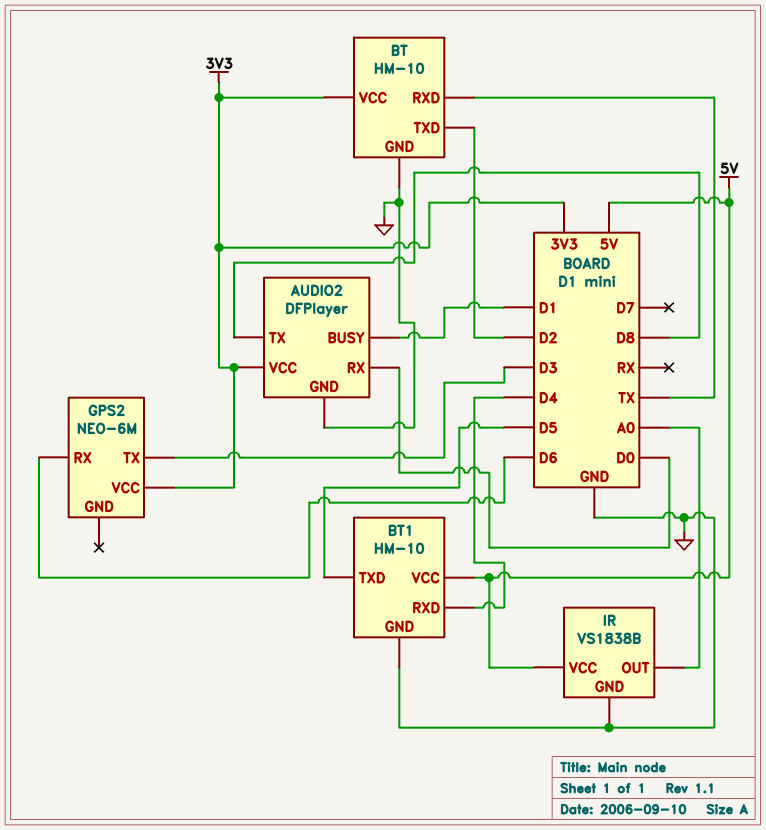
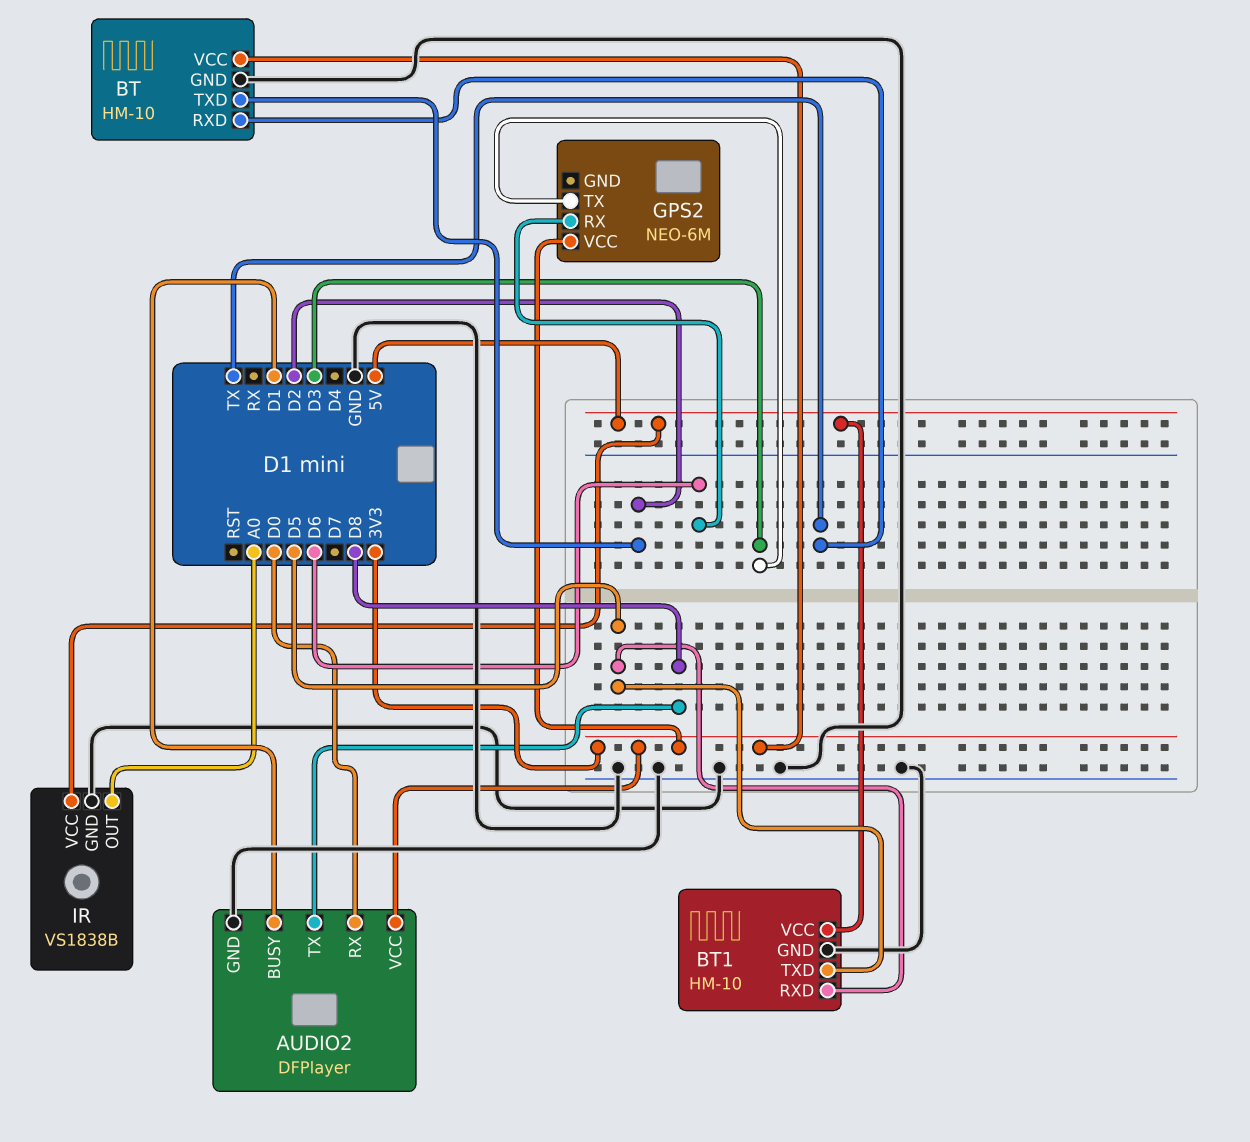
BT1 pin RXD: D4 -> D5

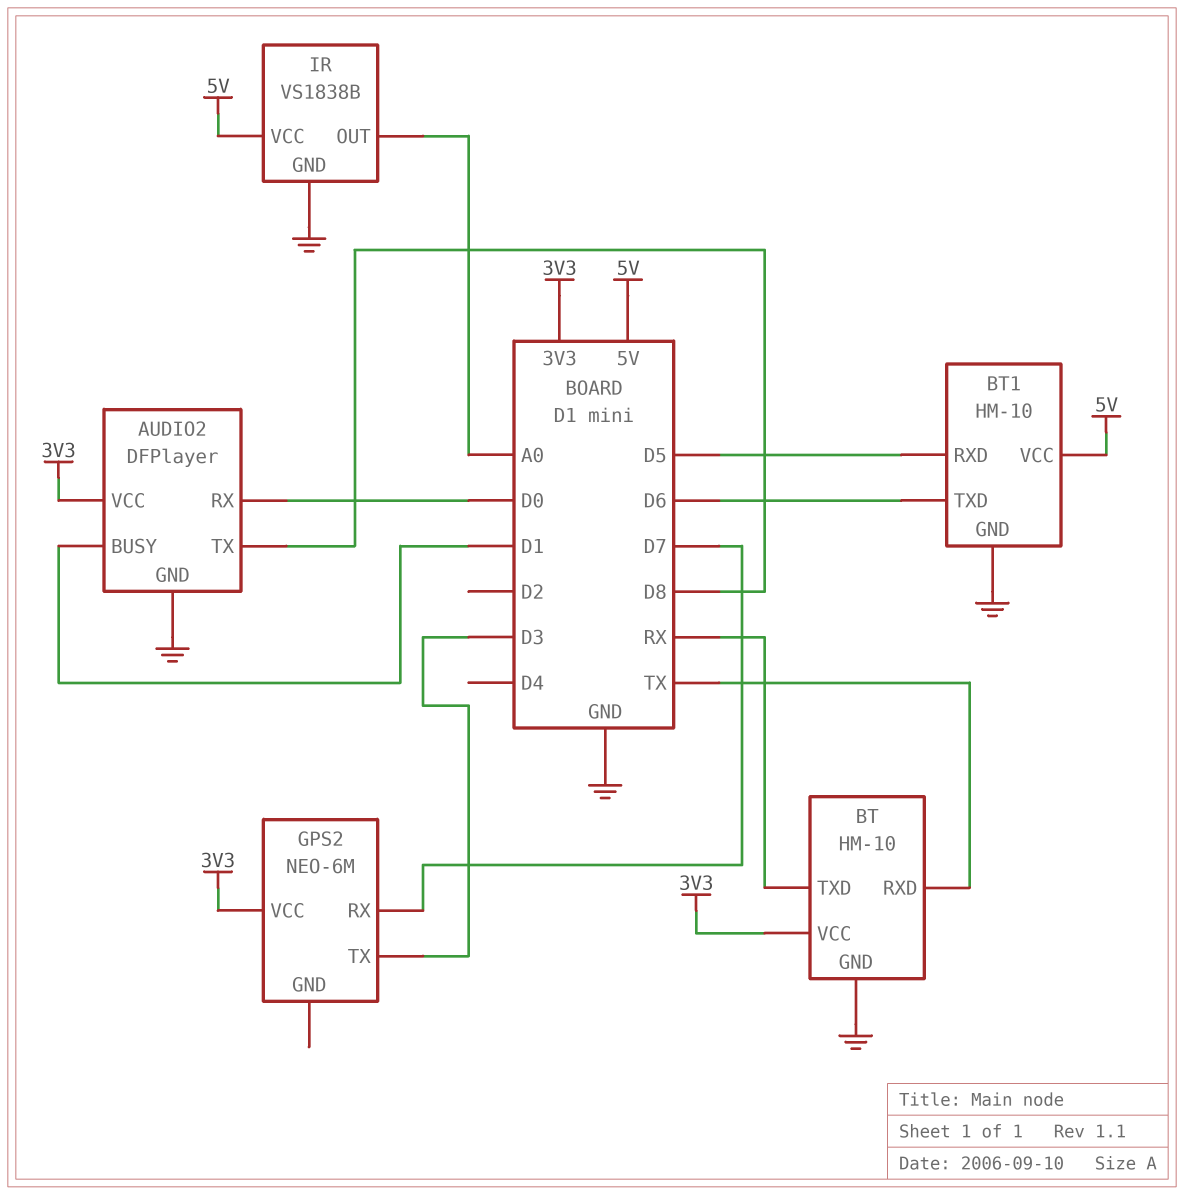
BT pin TXD: D2 -> RX
BT1 pin TXD: D5 -> D6
GPS2 pin RX: D6 -> D7

